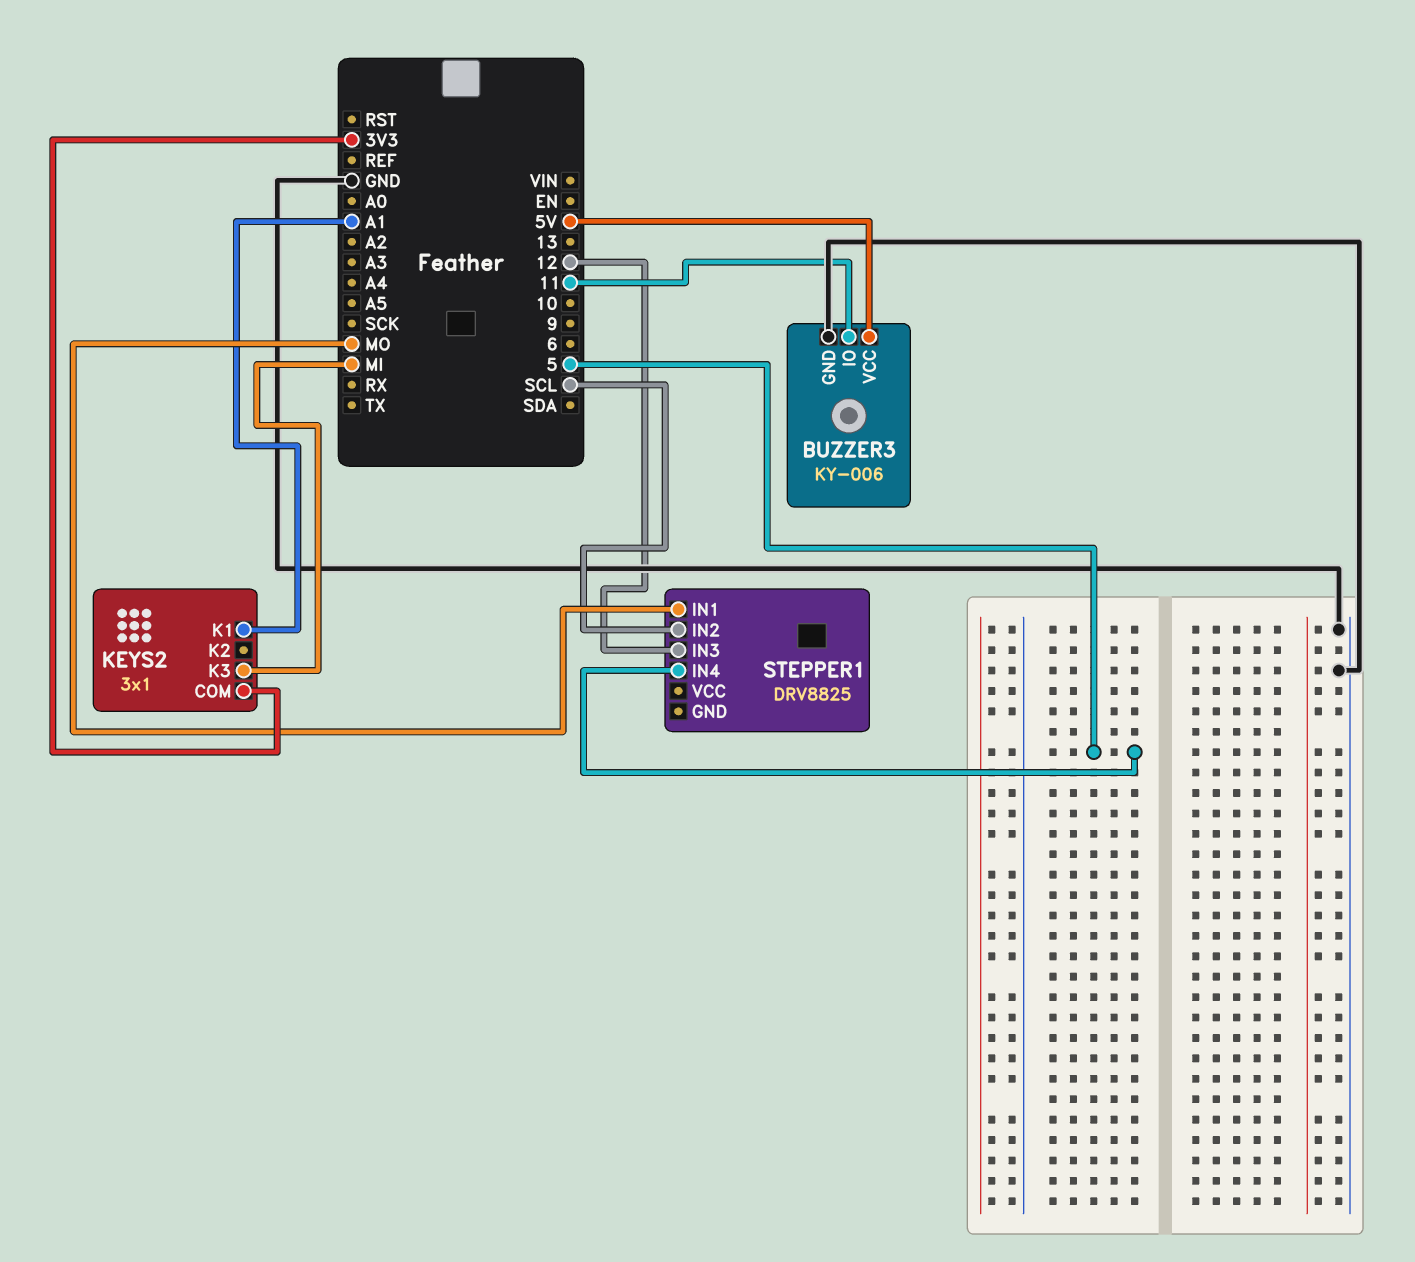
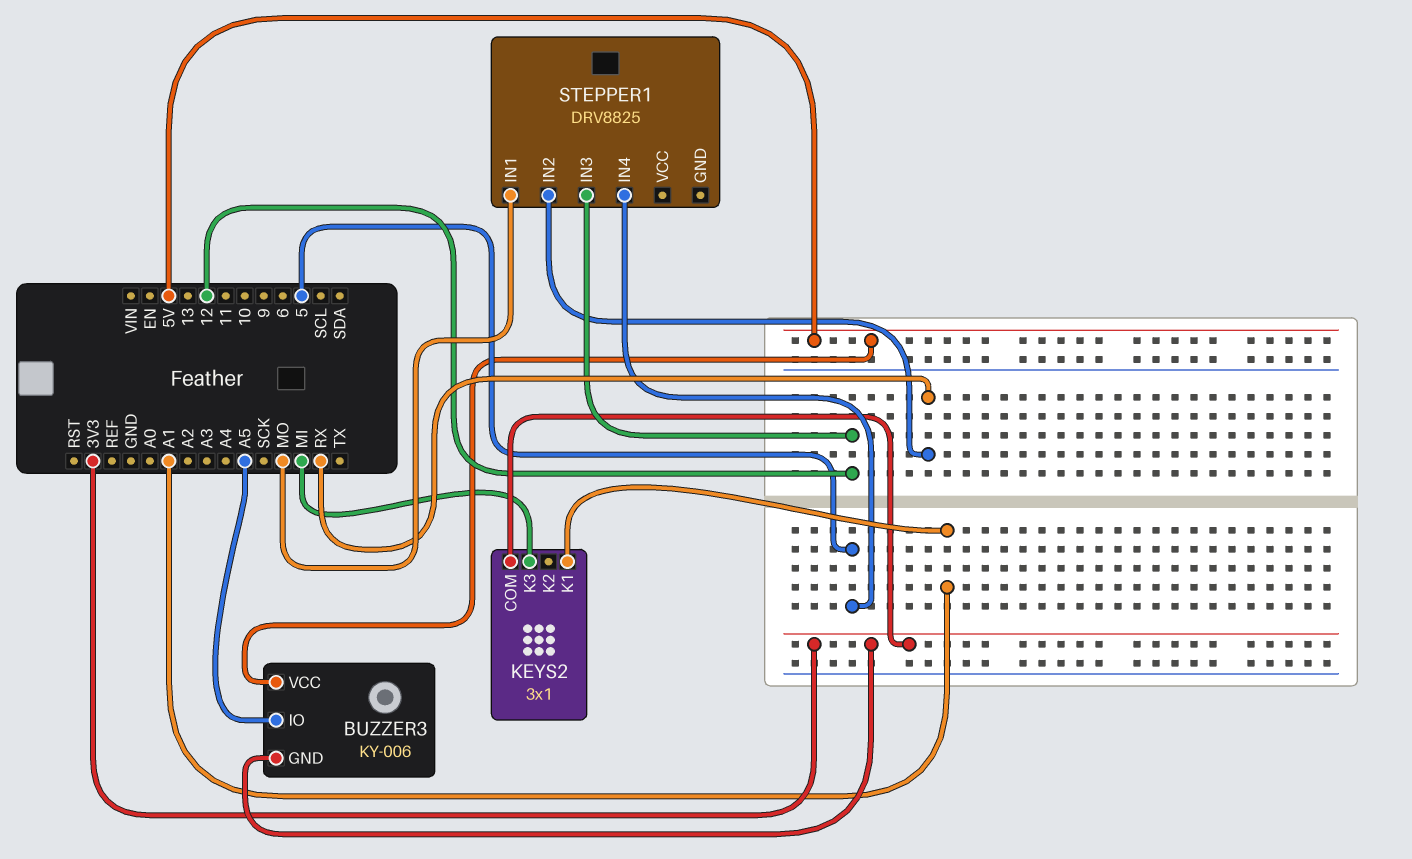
BUZZER3 pin GND: GND -> 3V3
BUZZER3 pin IO: 11 -> A5
STEPPER1 pin IN2: SCL -> RX

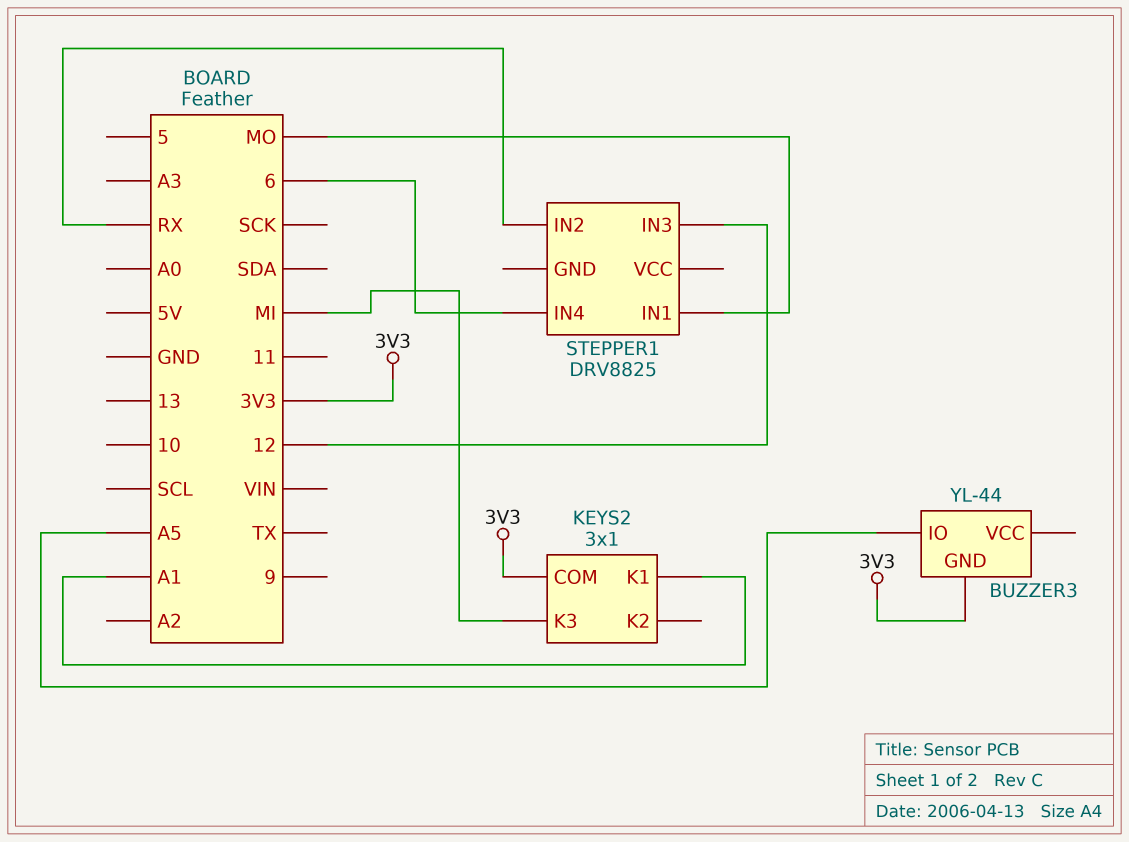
BUZZER3: KY-006 -> YL-44
BUZZER3 pin VCC: 5V -> none
STEPPER1 pin IN4: 5 -> 6

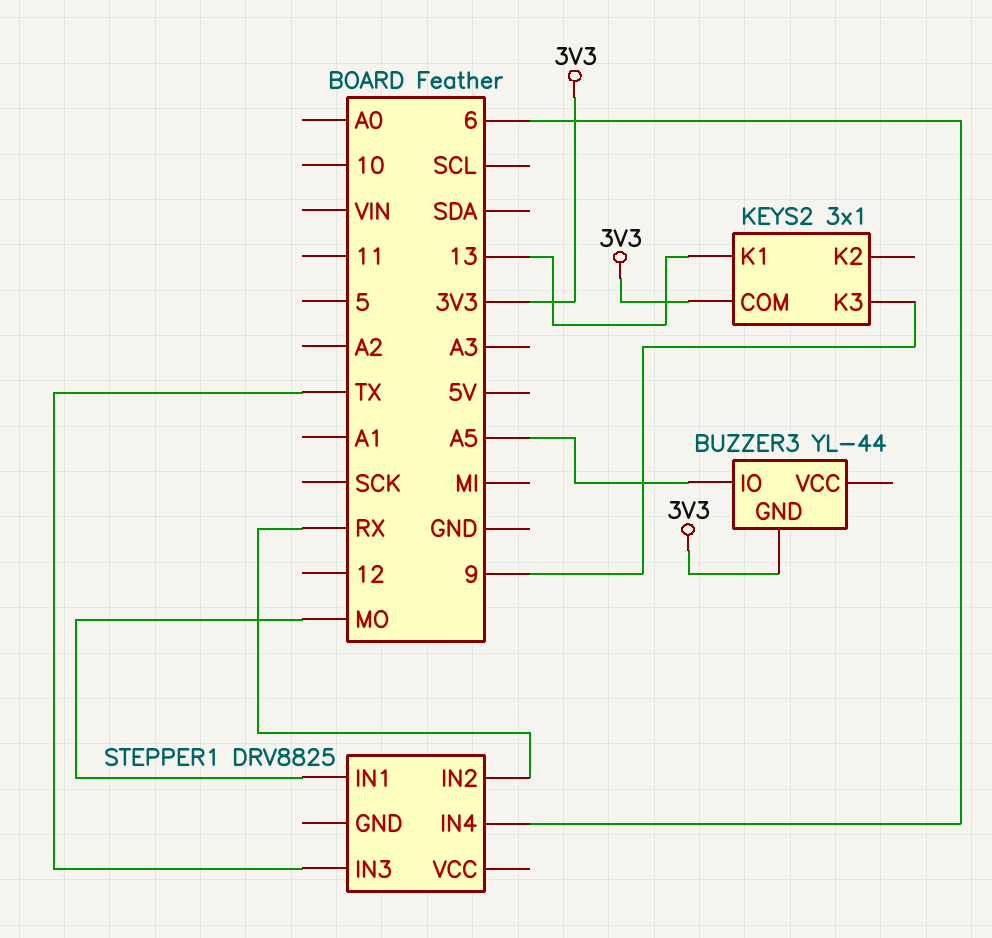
KEYS2 pin K1: A1 -> 13
KEYS2 pin K3: MI -> 9
STEPPER1 pin IN3: 12 -> TX

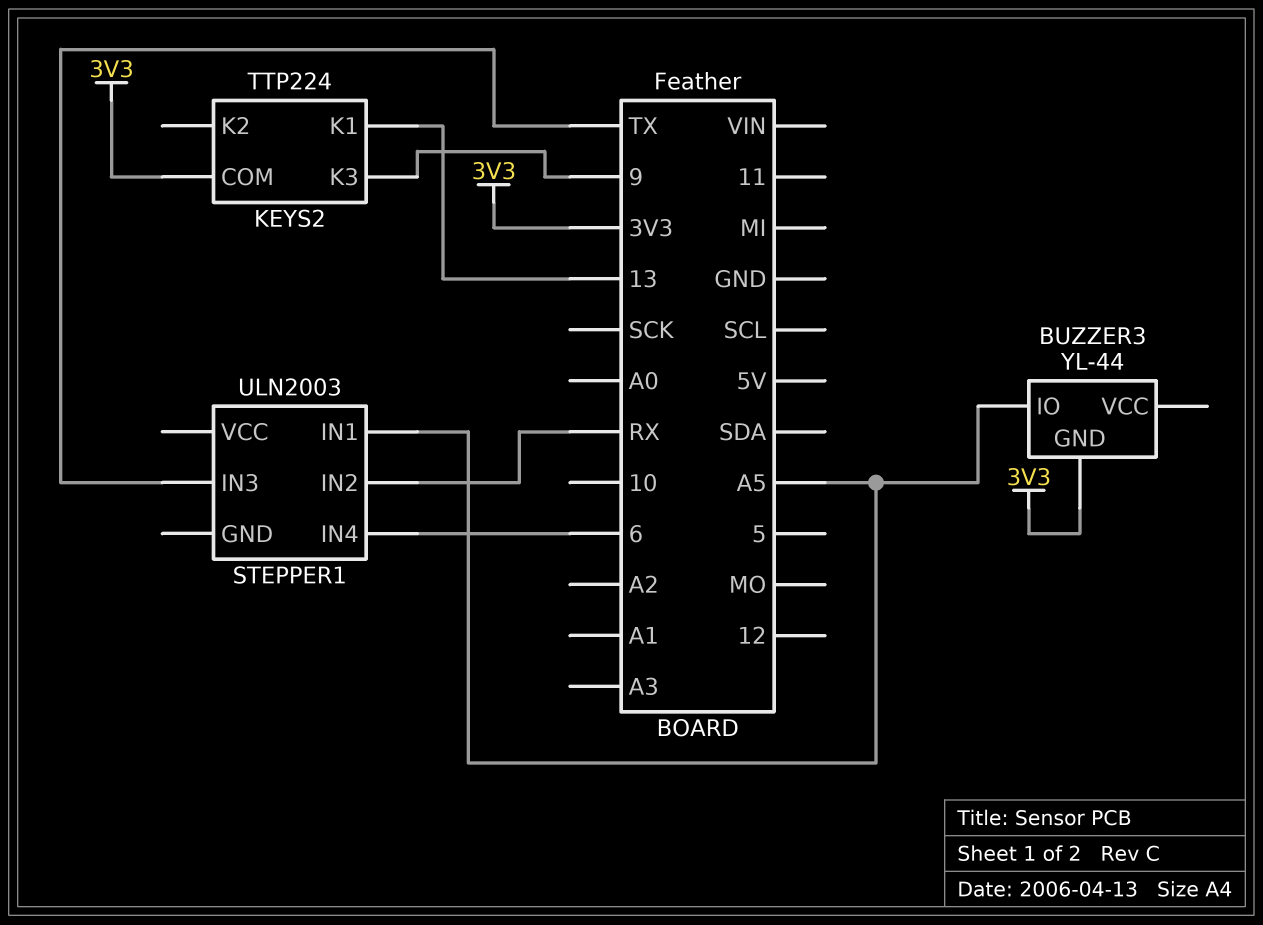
KEYS2: 3x1 -> TTP224
STEPPER1: DRV8825 -> ULN2003
STEPPER1 pin IN1: MO -> A5

